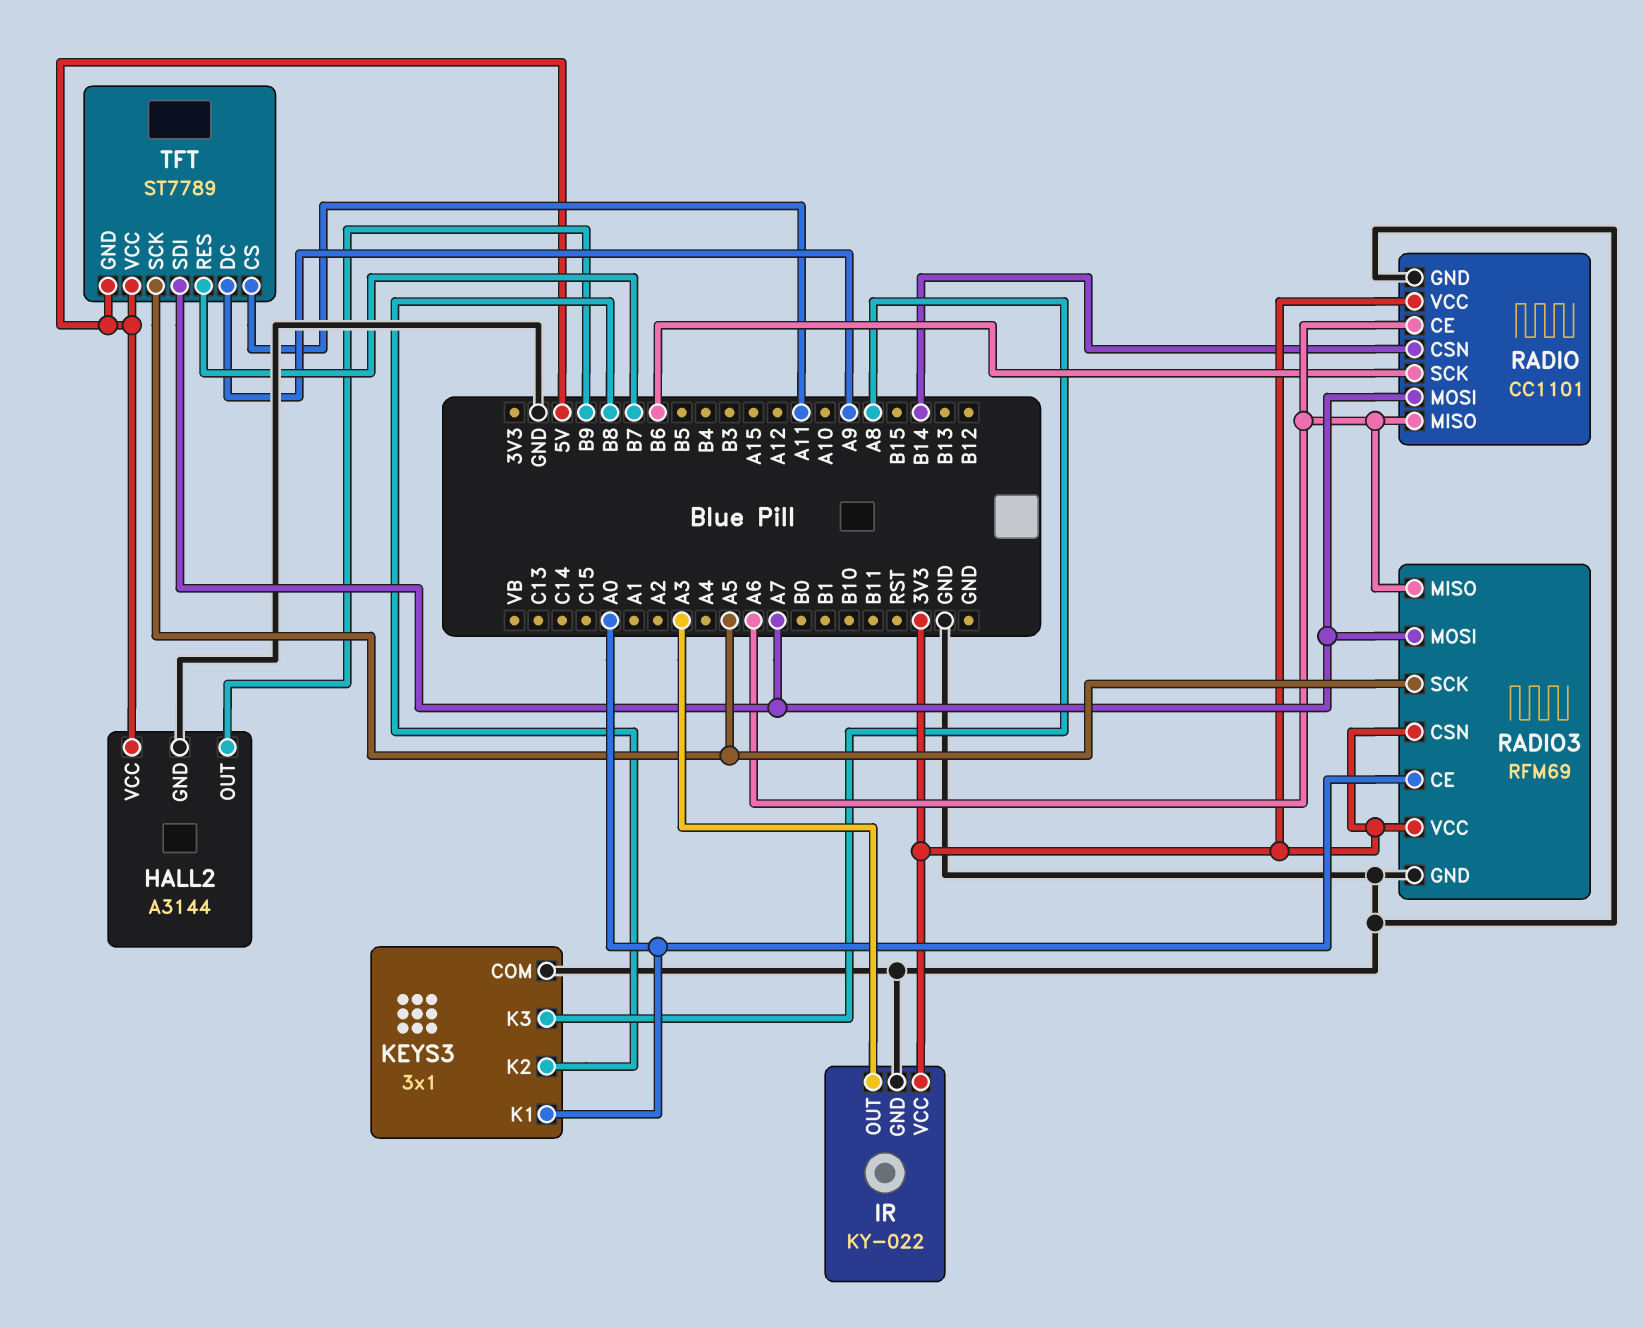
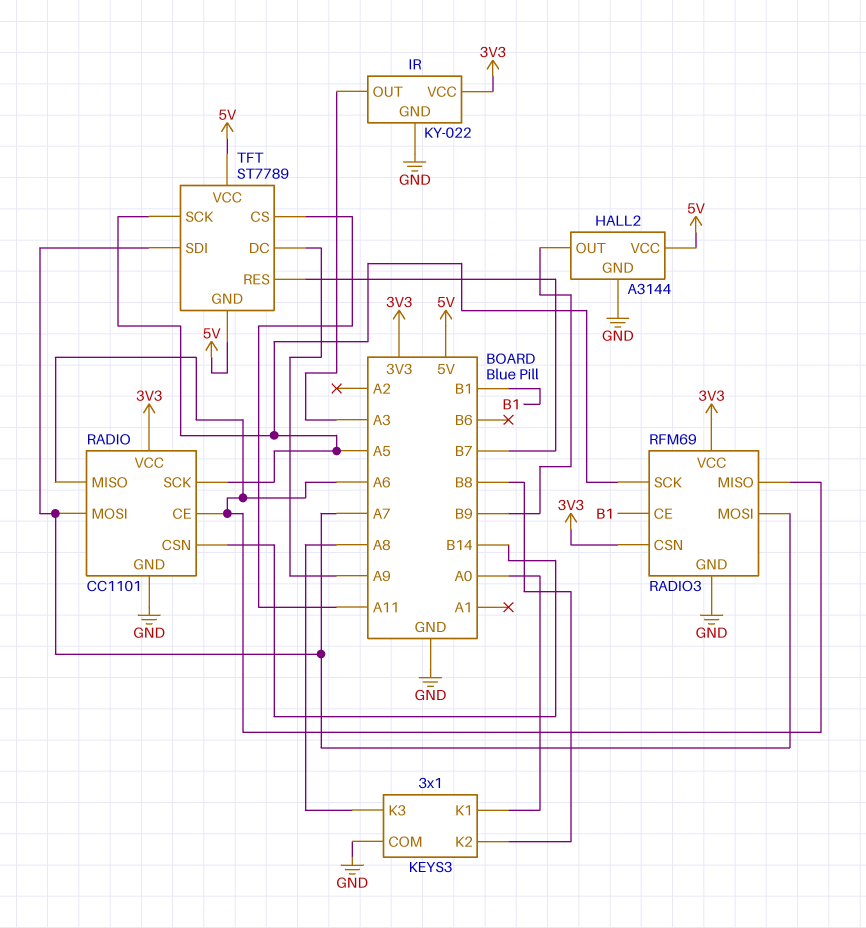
RADIO pin SCK: B6 -> A5
RADIO3 pin CE: A0 -> B1

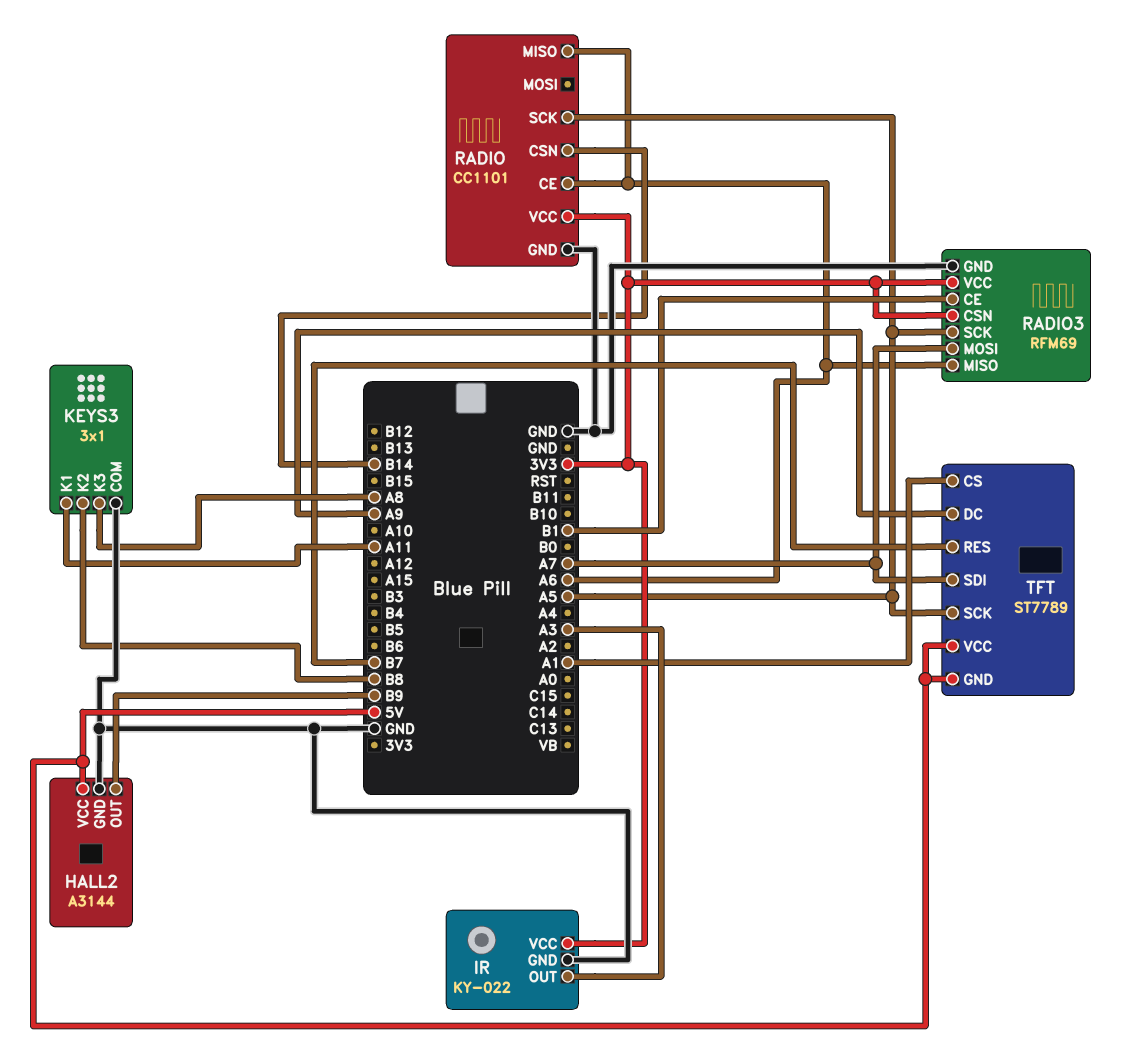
KEYS3 pin K1: A0 -> A11
RADIO pin MOSI: A7 -> none
TFT pin CS: A11 -> A1

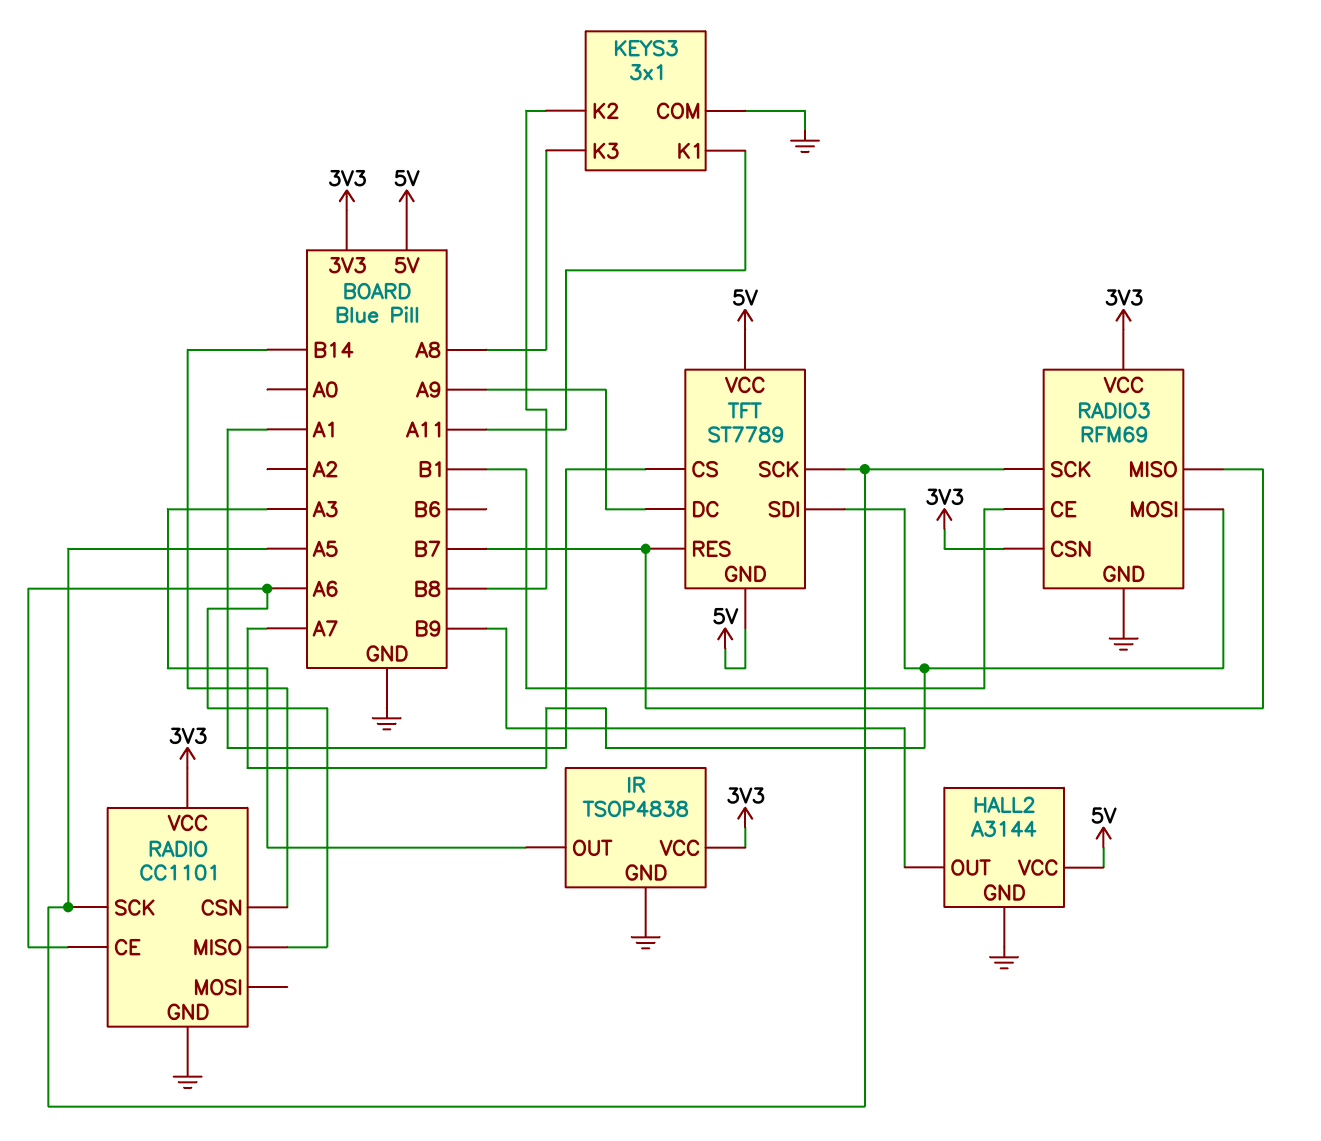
IR: KY-022 -> TSOP4838
RADIO3 pin MISO: A6 -> B7

